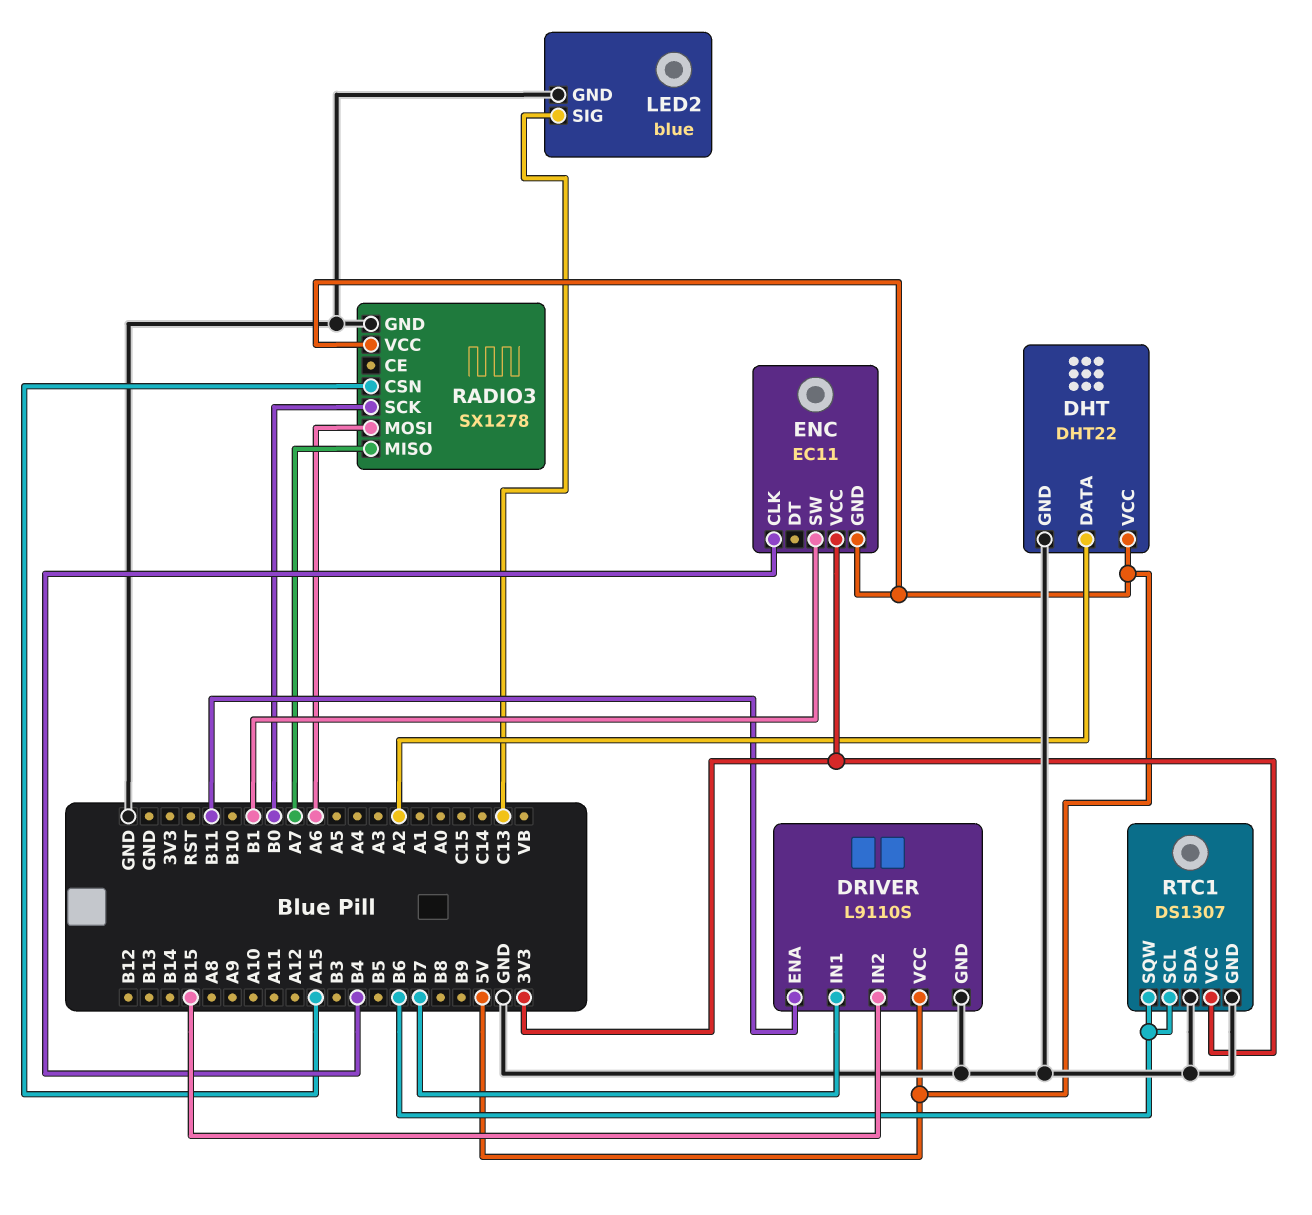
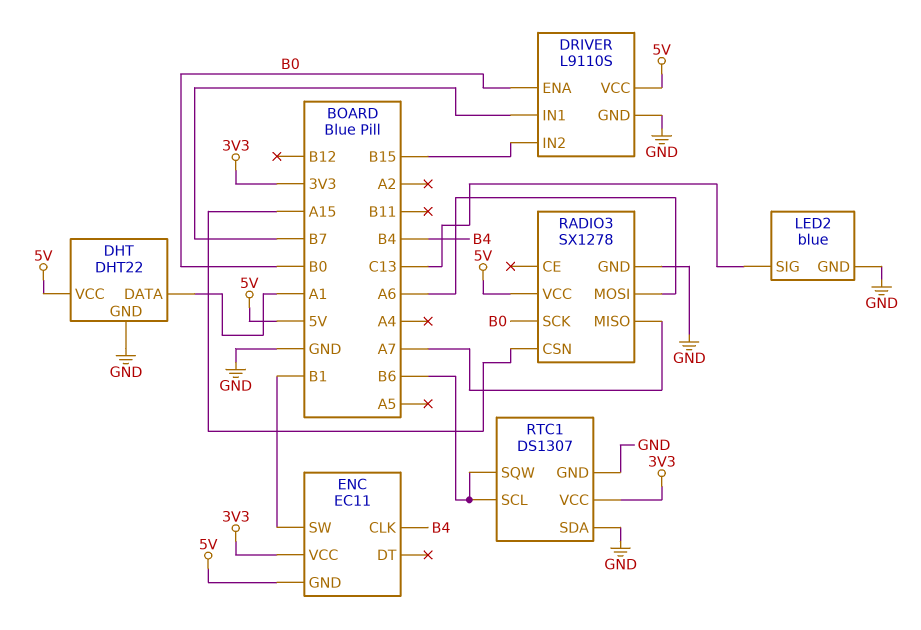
DHT pin DATA: A2 -> A1
DRIVER pin ENA: B11 -> B0

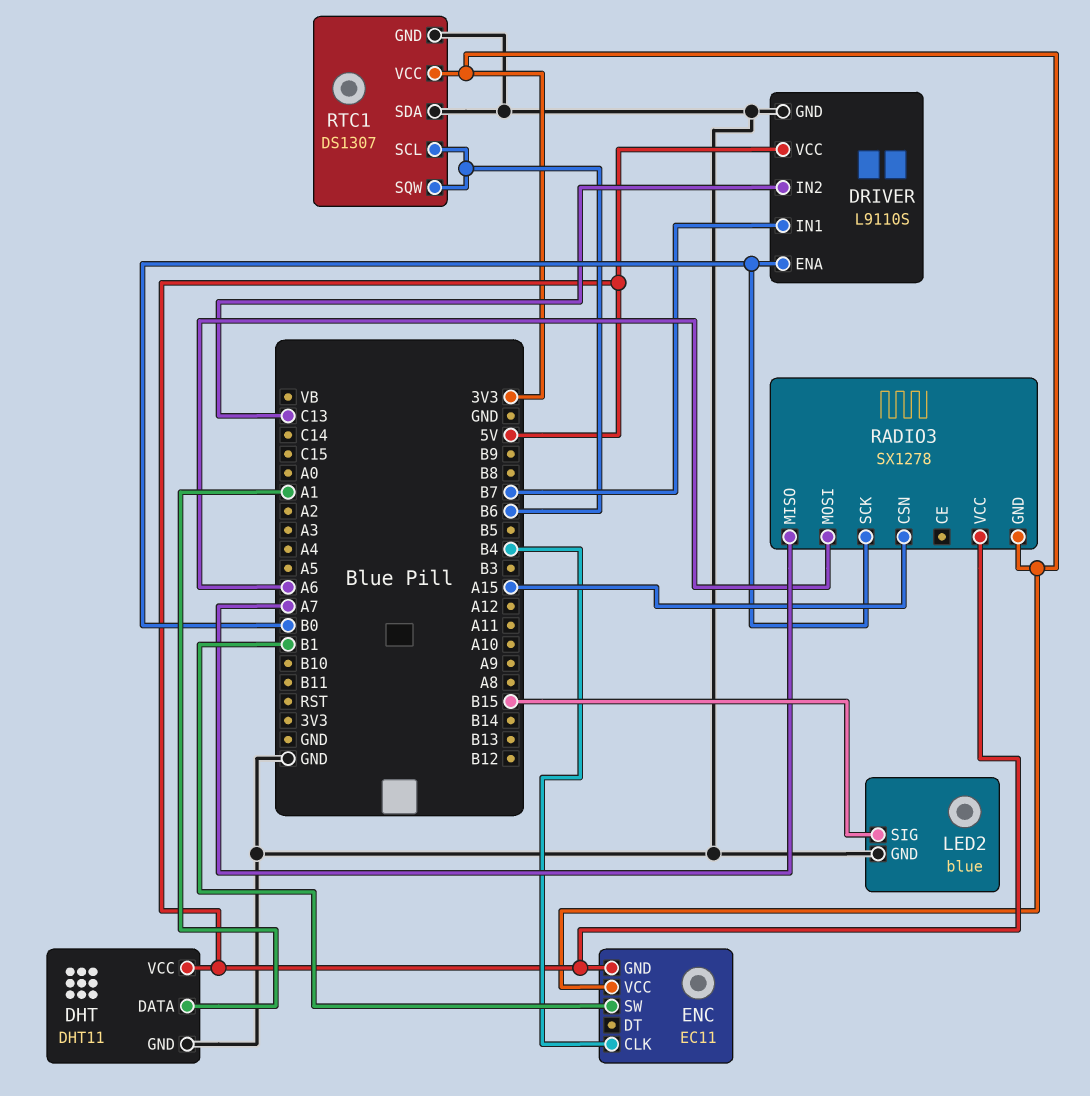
DHT: DHT22 -> DHT11
DRIVER pin IN2: B15 -> C13
LED2 pin SIG: C13 -> B15
RADIO3 pin GND: GND -> 3V3

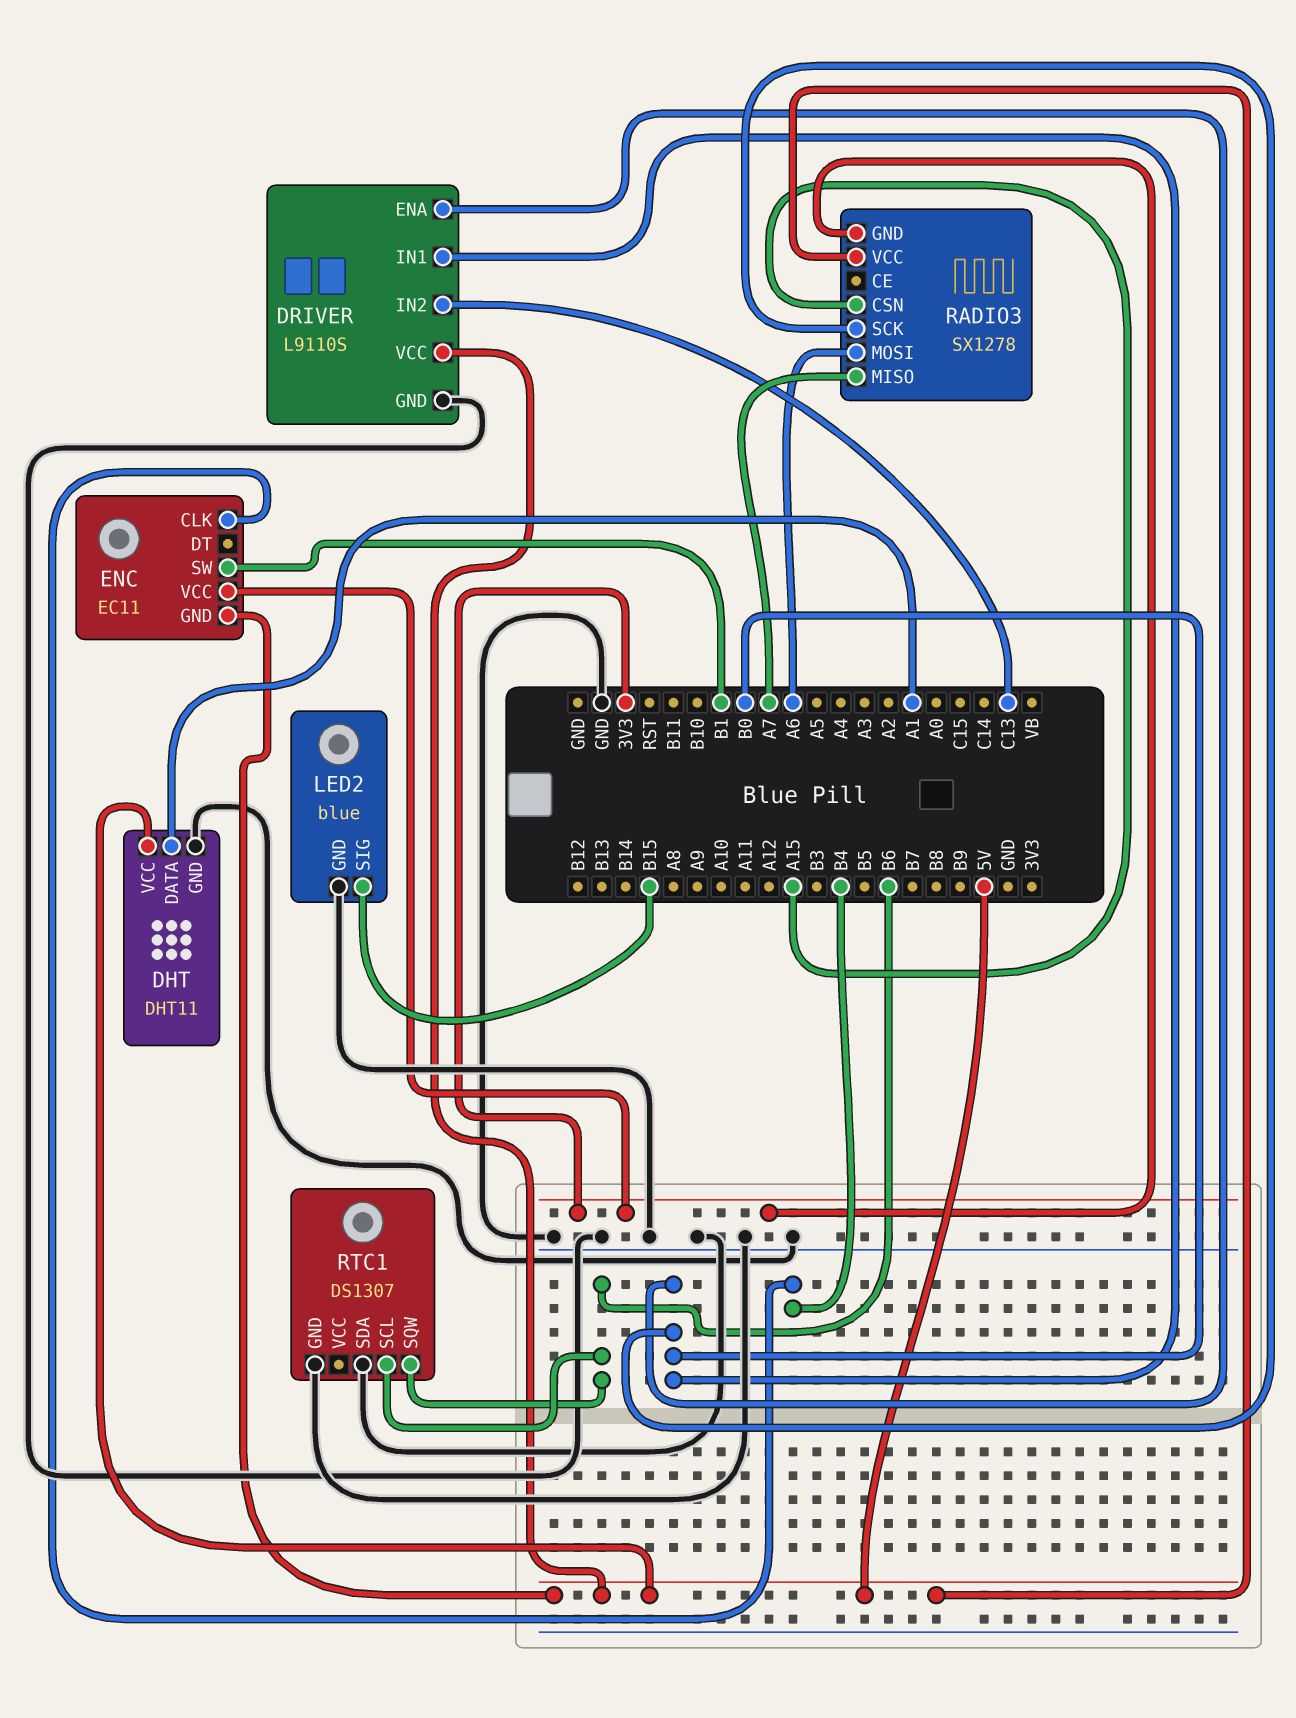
DRIVER pin IN1: B7 -> B0
RTC1 pin VCC: 3V3 -> none

